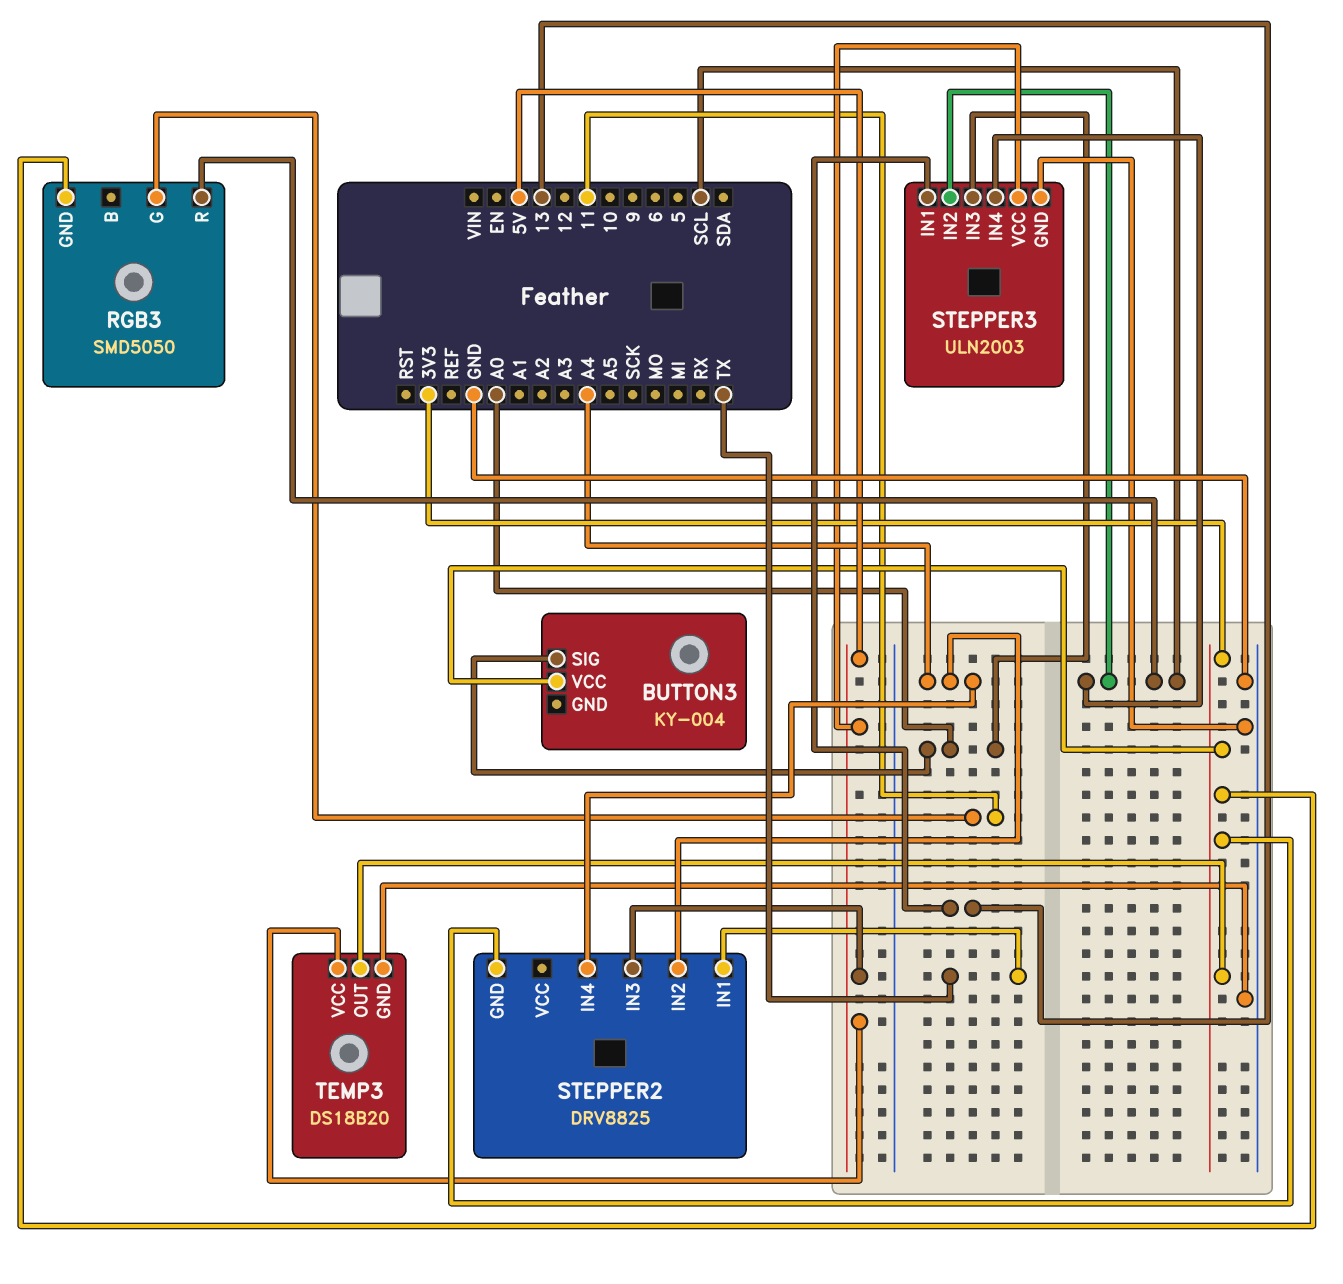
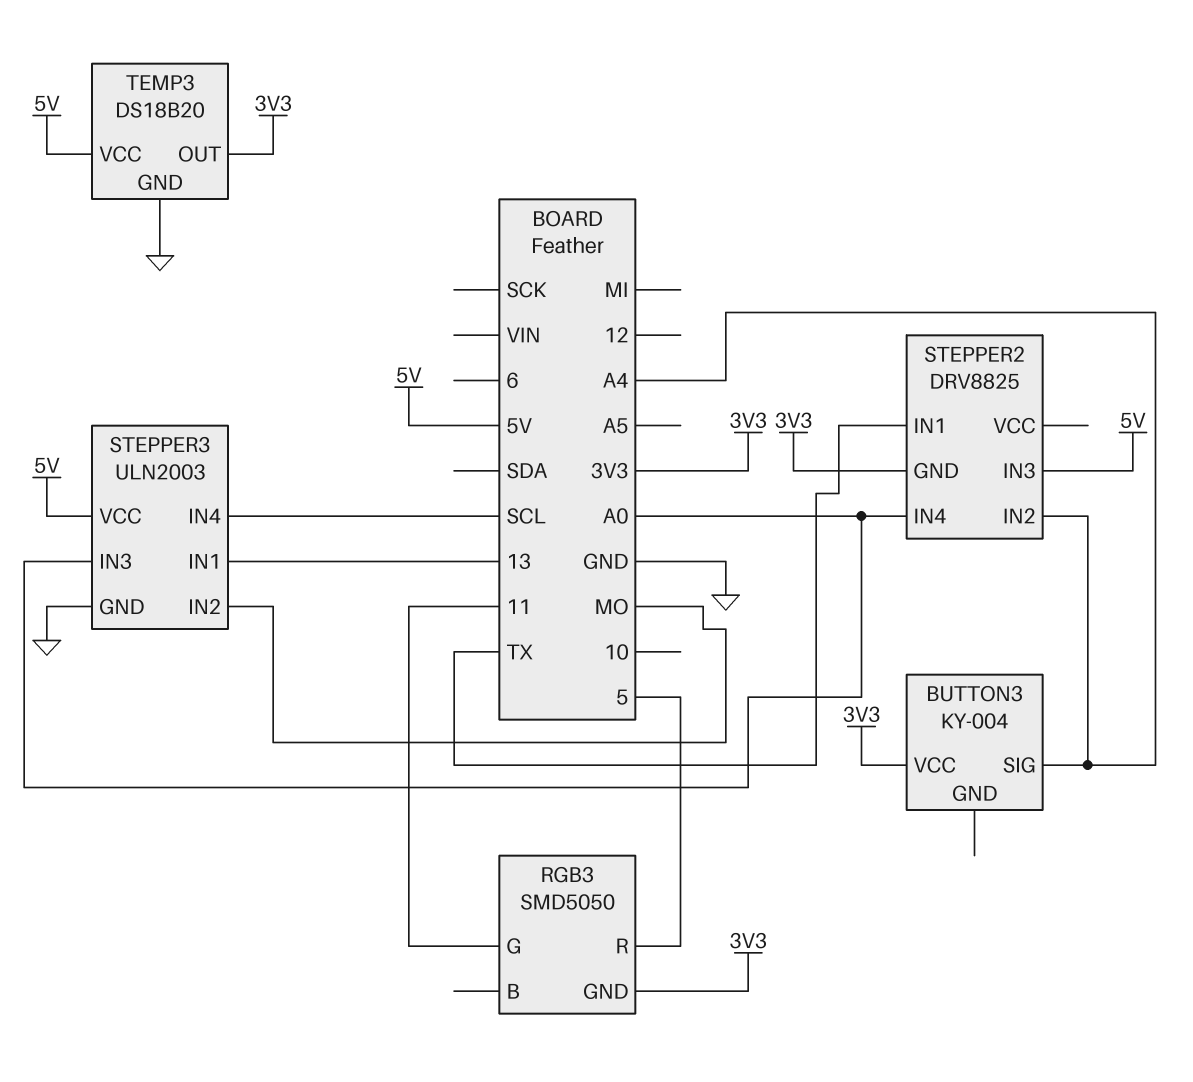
BUTTON3 pin SIG: A0 -> A4
RGB3 pin R: SCL -> 5
STEPPER2 pin IN4: A4 -> A0
STEPPER3 pin IN2: SCL -> MO

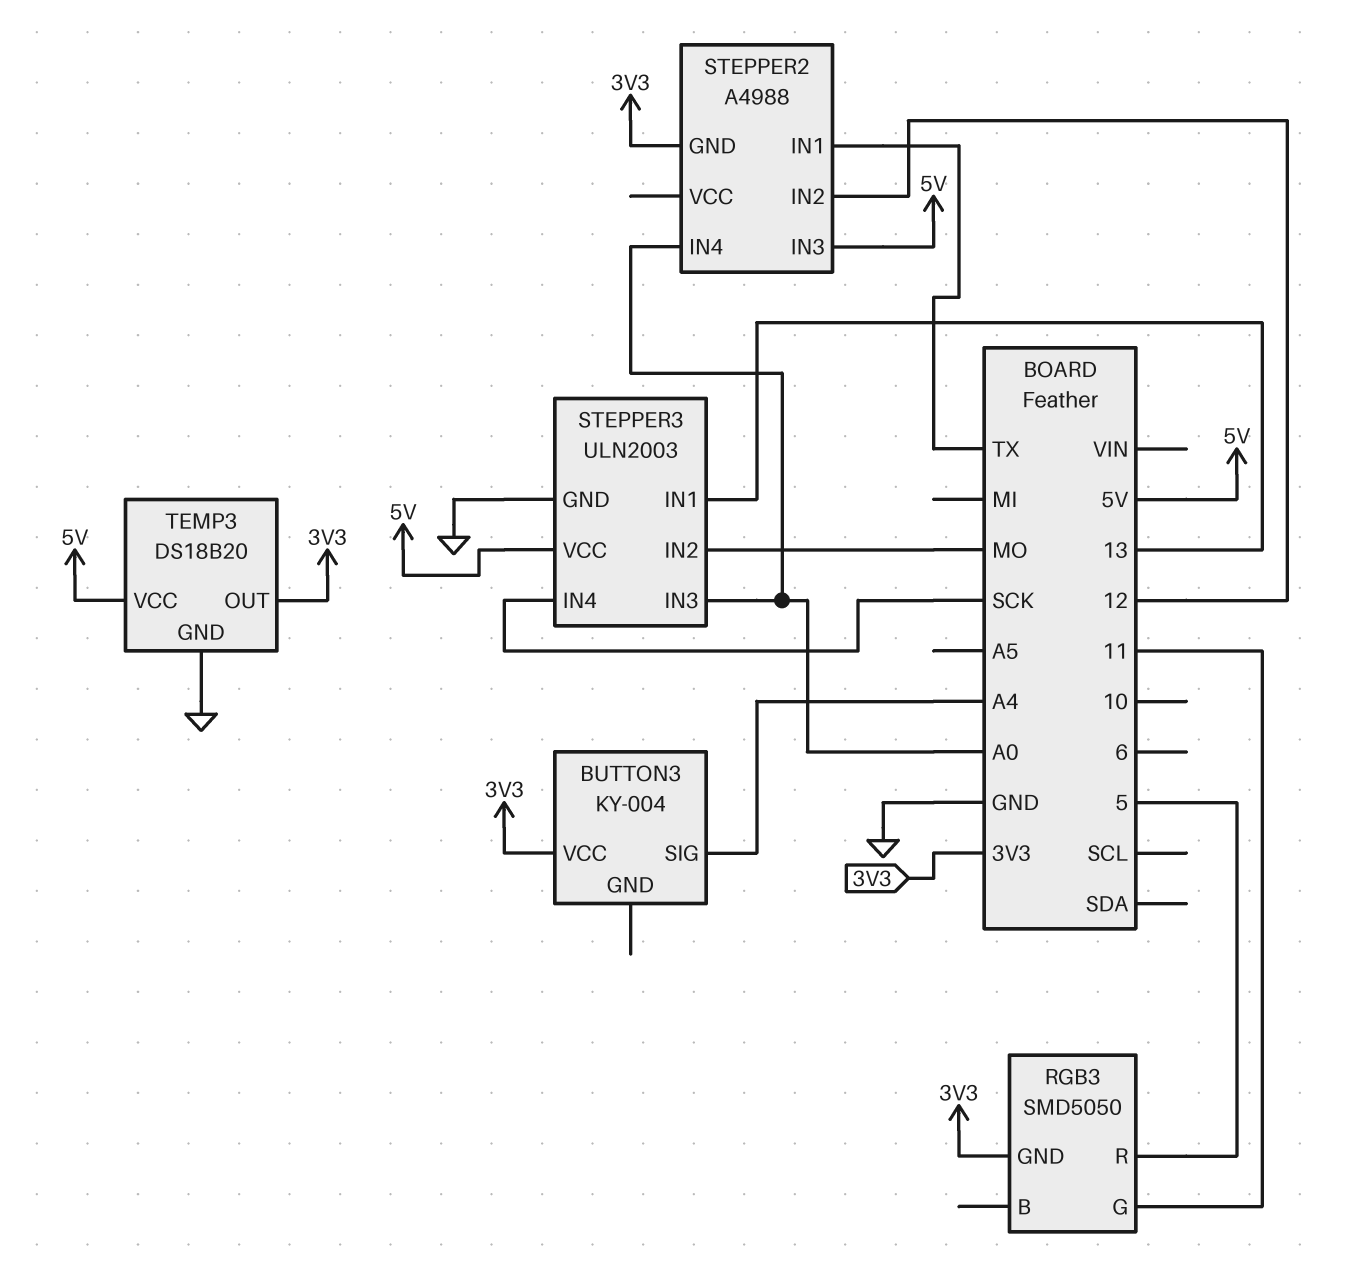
STEPPER2: DRV8825 -> A4988
STEPPER2 pin IN2: A4 -> 12
STEPPER3 pin IN4: SCL -> SCK

